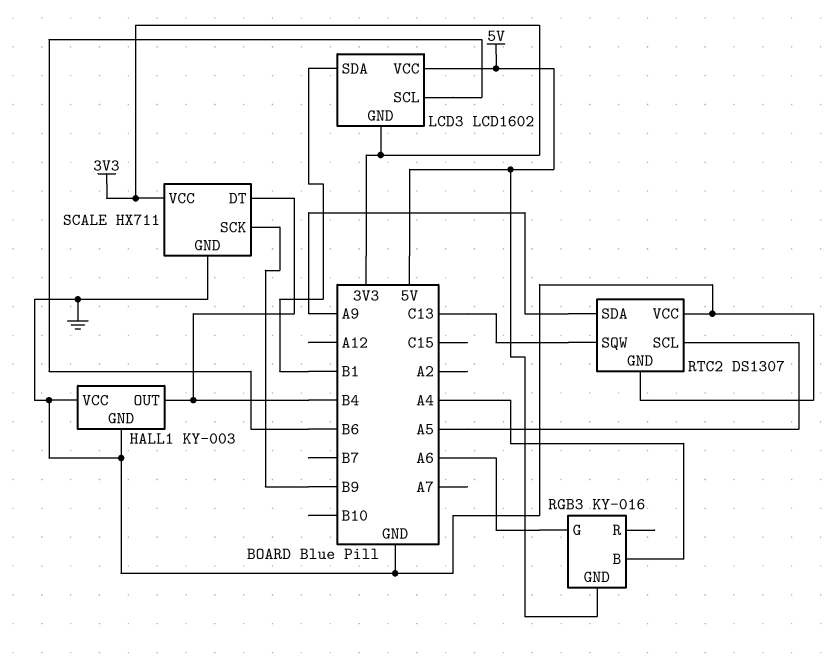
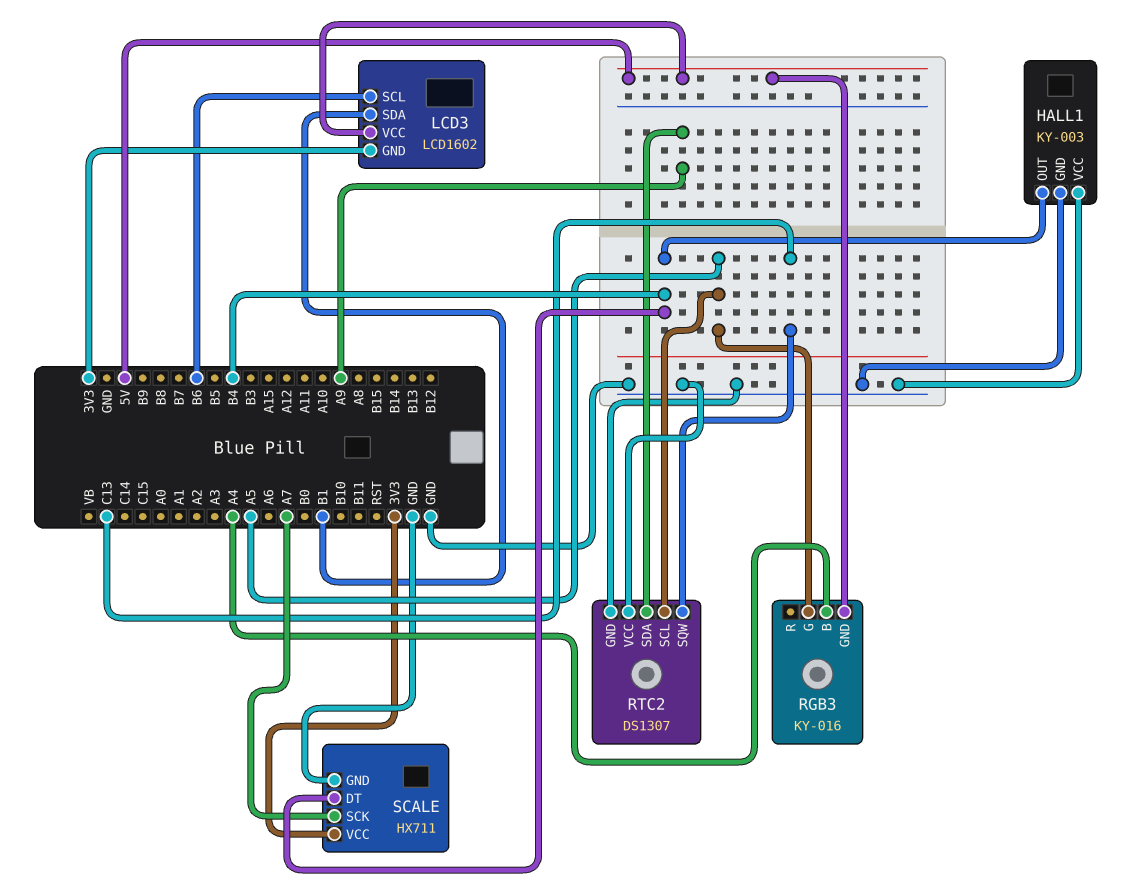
RGB3 pin G: A6 -> A5
SCALE pin SCK: B9 -> A7

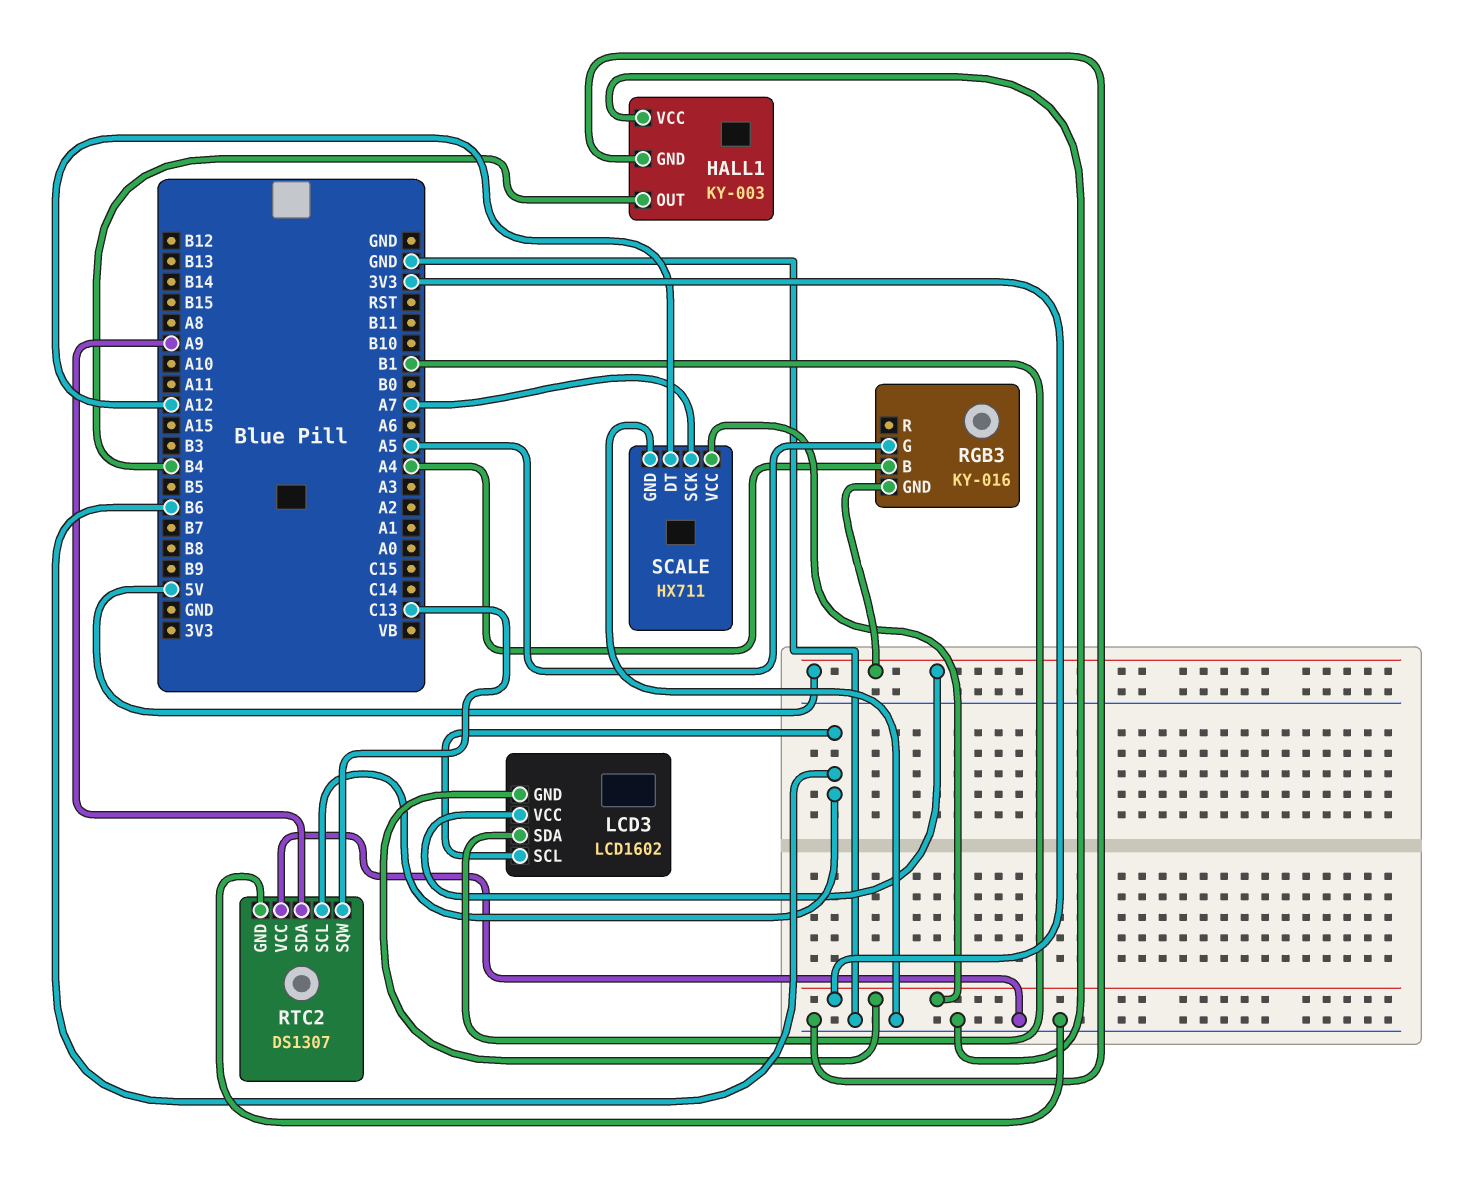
RTC2 pin SCL: A5 -> B6
SCALE pin DT: B4 -> A12

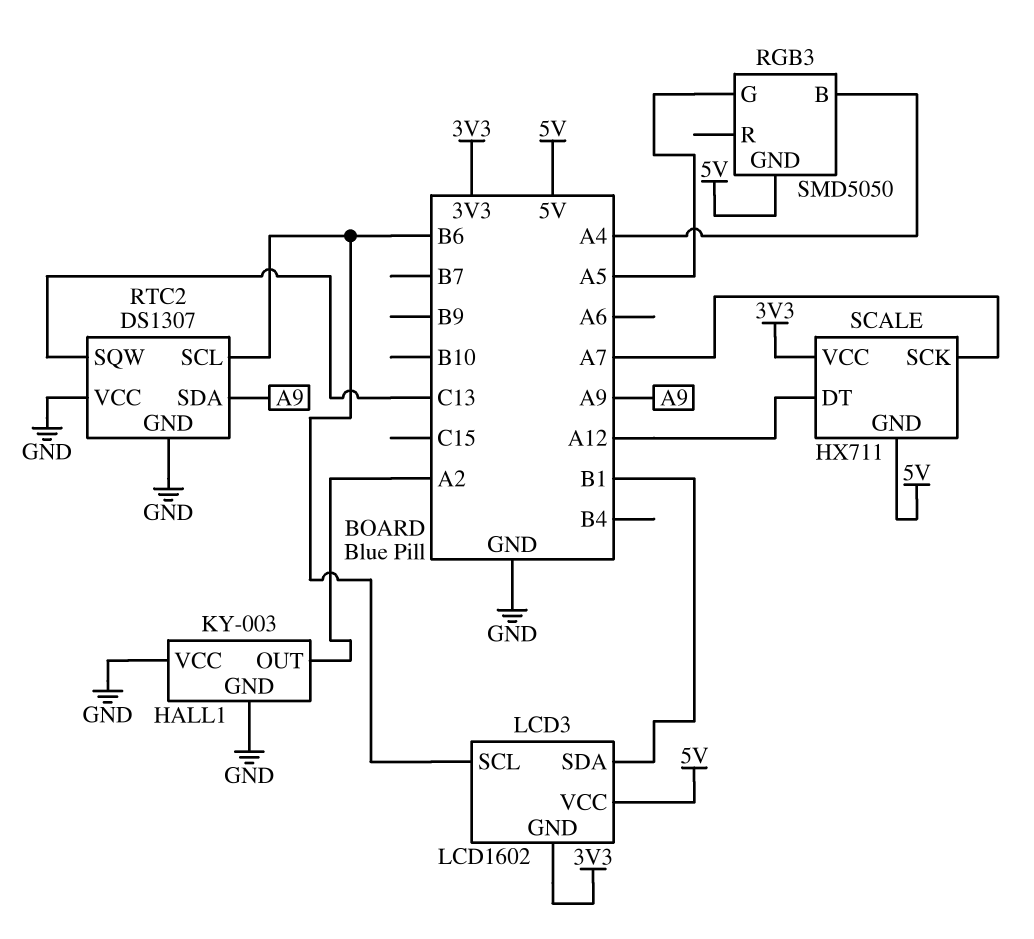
HALL1 pin OUT: B4 -> A2
RGB3: KY-016 -> SMD5050
SCALE pin GND: GND -> 5V

